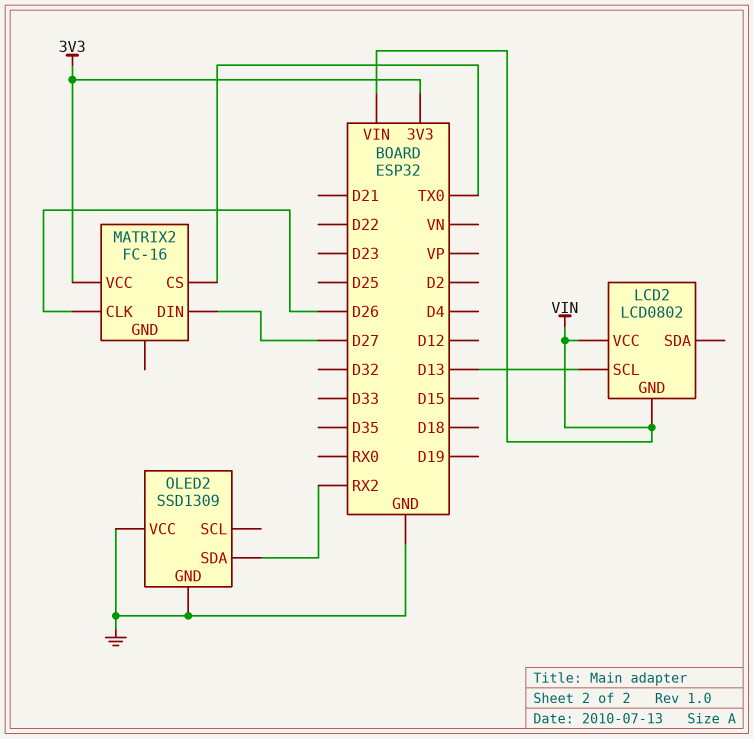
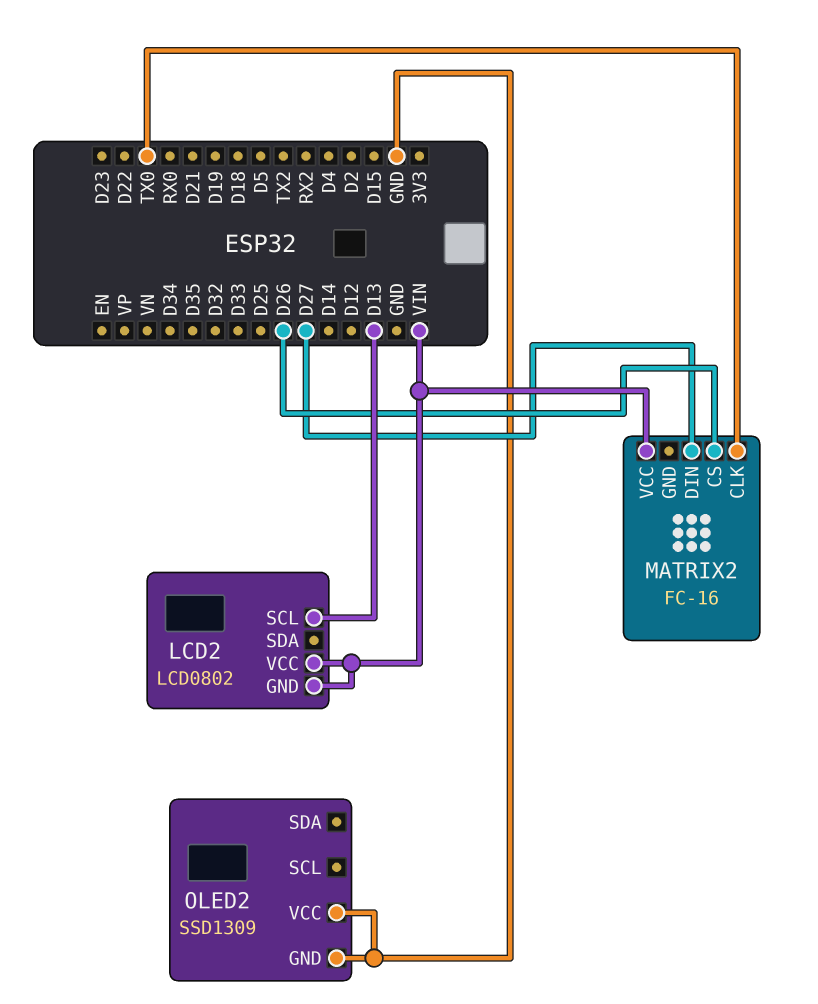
MATRIX2 pin CLK: D26 -> TX0
MATRIX2 pin CS: TX0 -> D26
MATRIX2 pin VCC: 3V3 -> VIN
OLED2 pin SDA: RX2 -> none

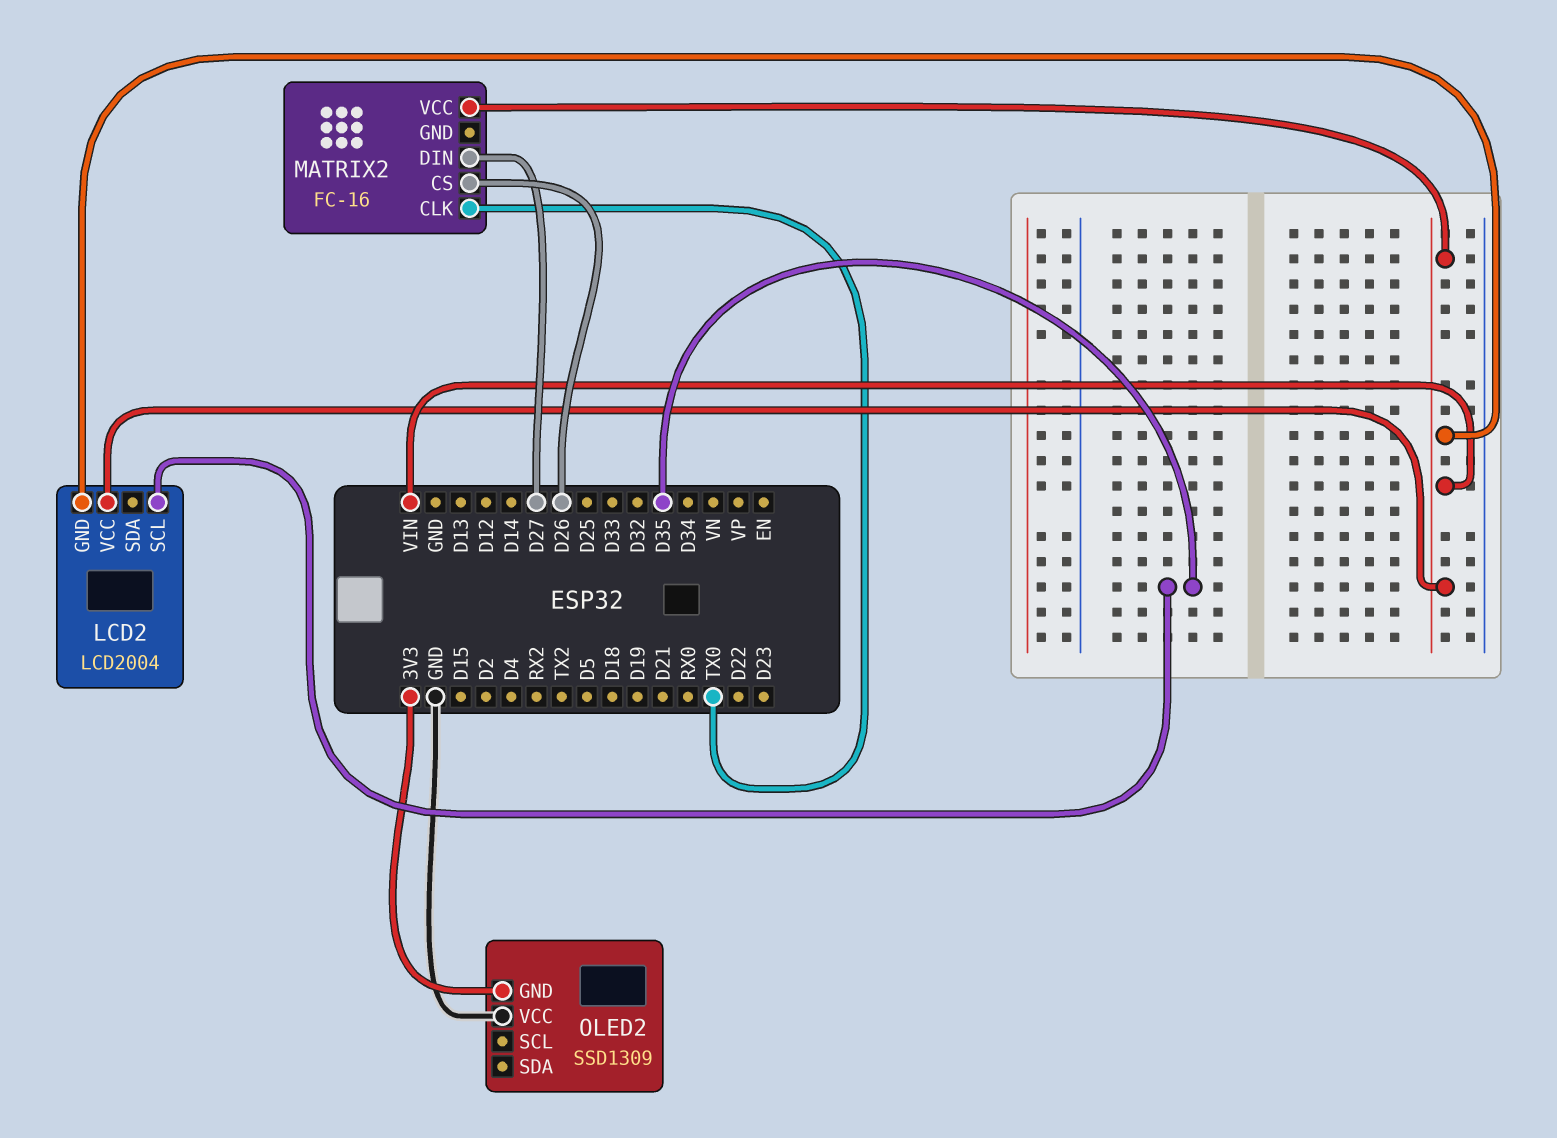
LCD2: LCD0802 -> LCD2004
LCD2 pin SCL: D13 -> D35
OLED2 pin GND: GND -> 3V3

